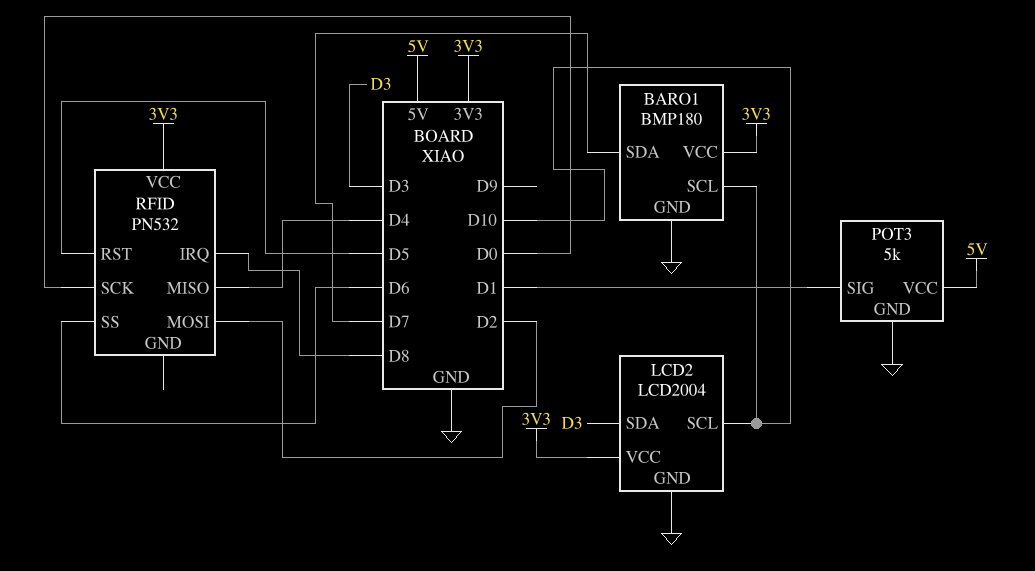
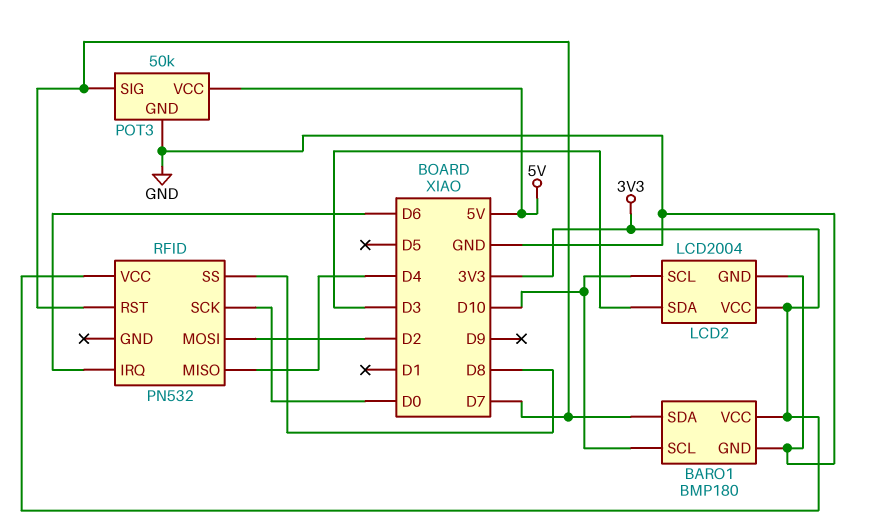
POT3: 5k -> 50k
POT3 pin SIG: D1 -> D7
RFID pin IRQ: D8 -> D6
RFID pin RST: D5 -> D7
RFID pin SS: D6 -> D8

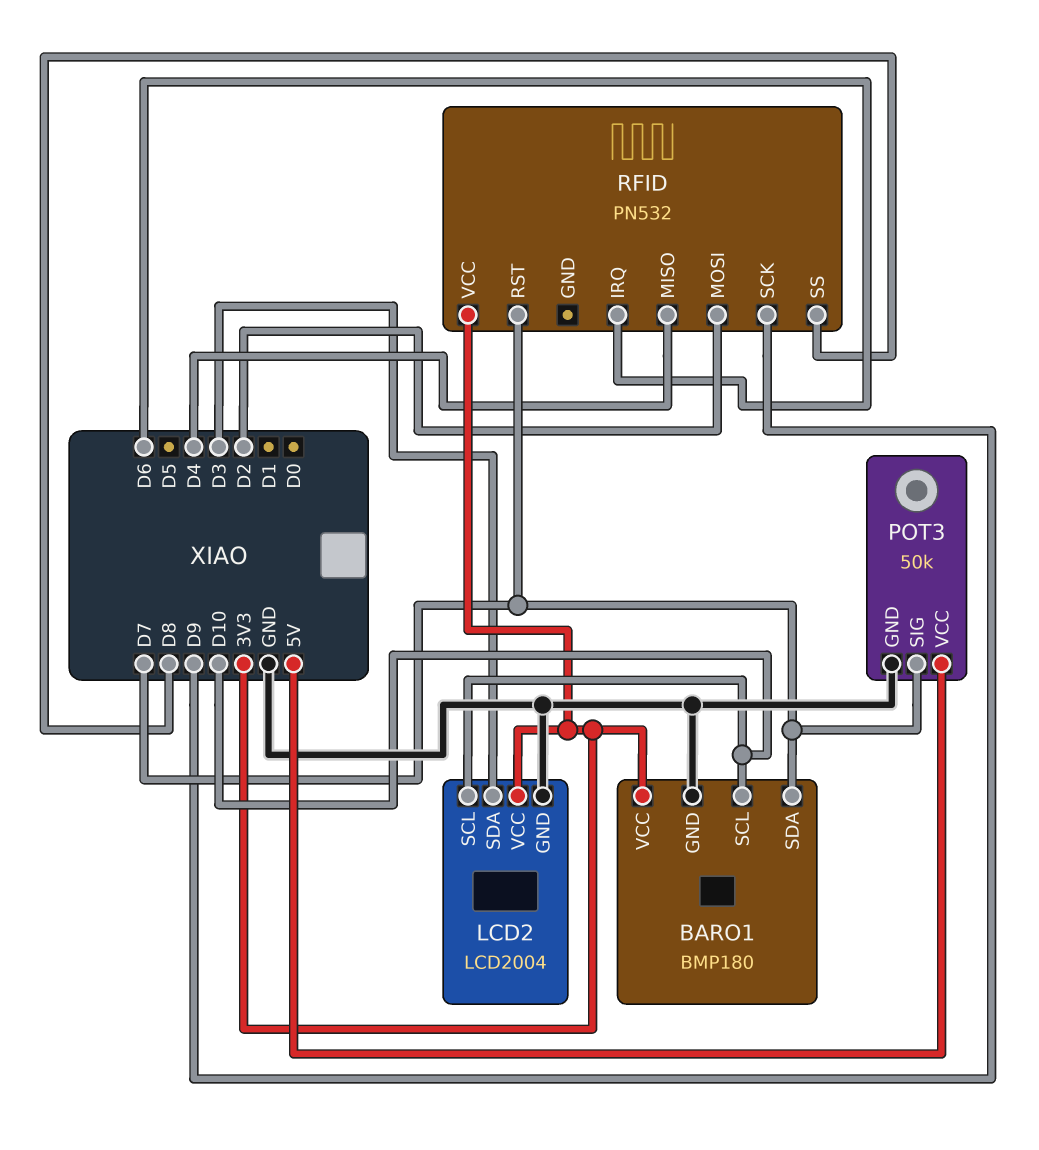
RFID pin SCK: D0 -> D9

